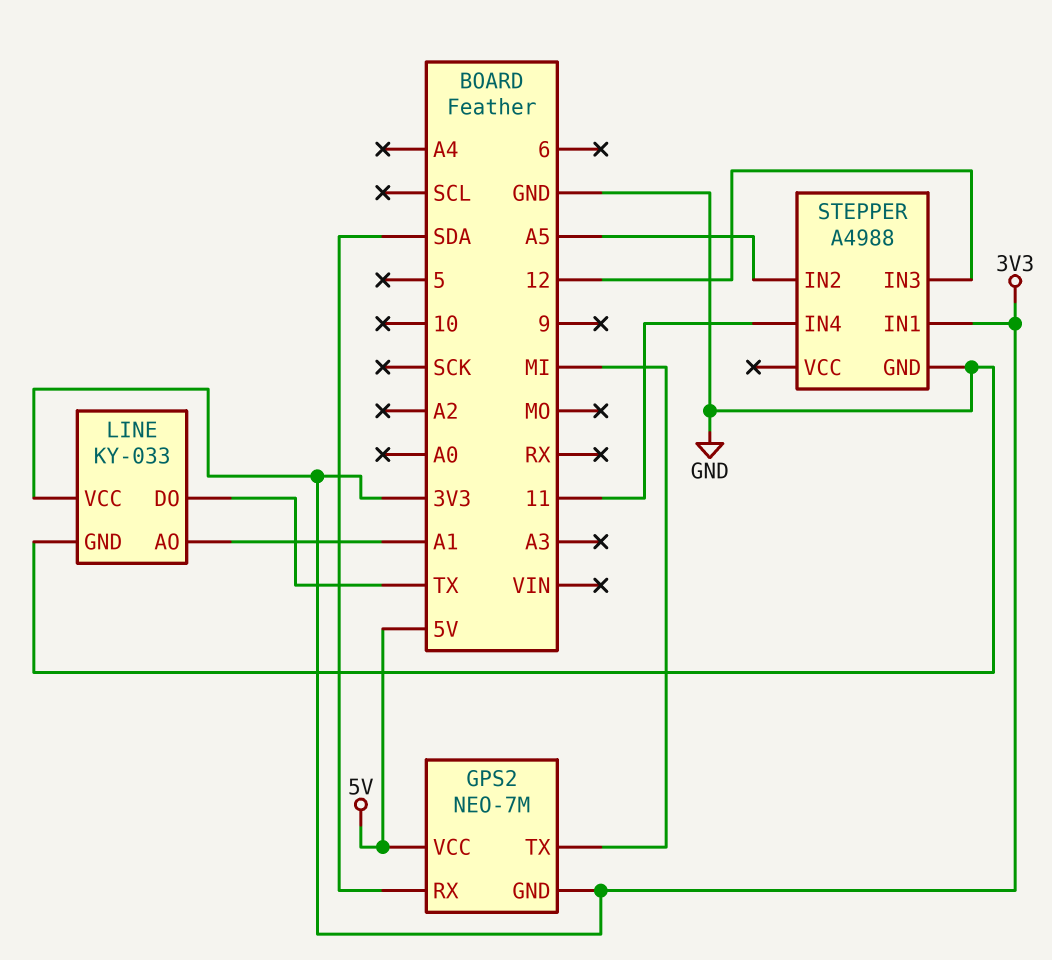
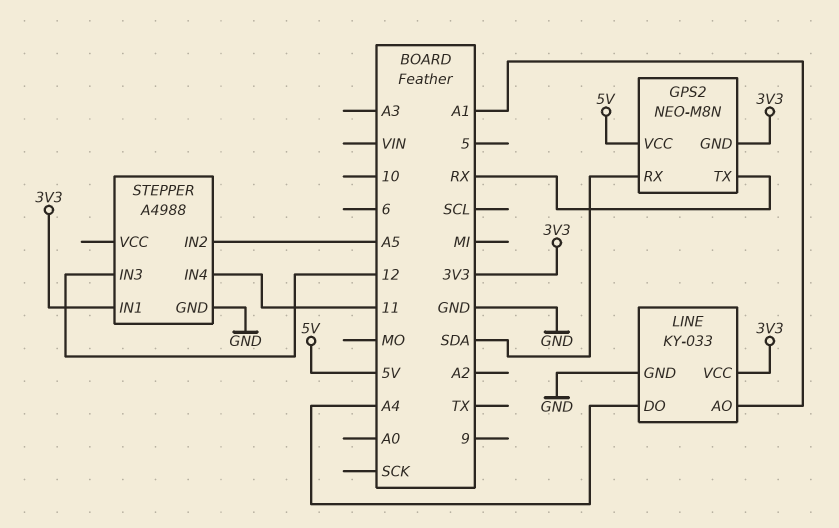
GPS2: NEO-7M -> NEO-M8N
GPS2 pin TX: MI -> RX
LINE pin DO: TX -> A4

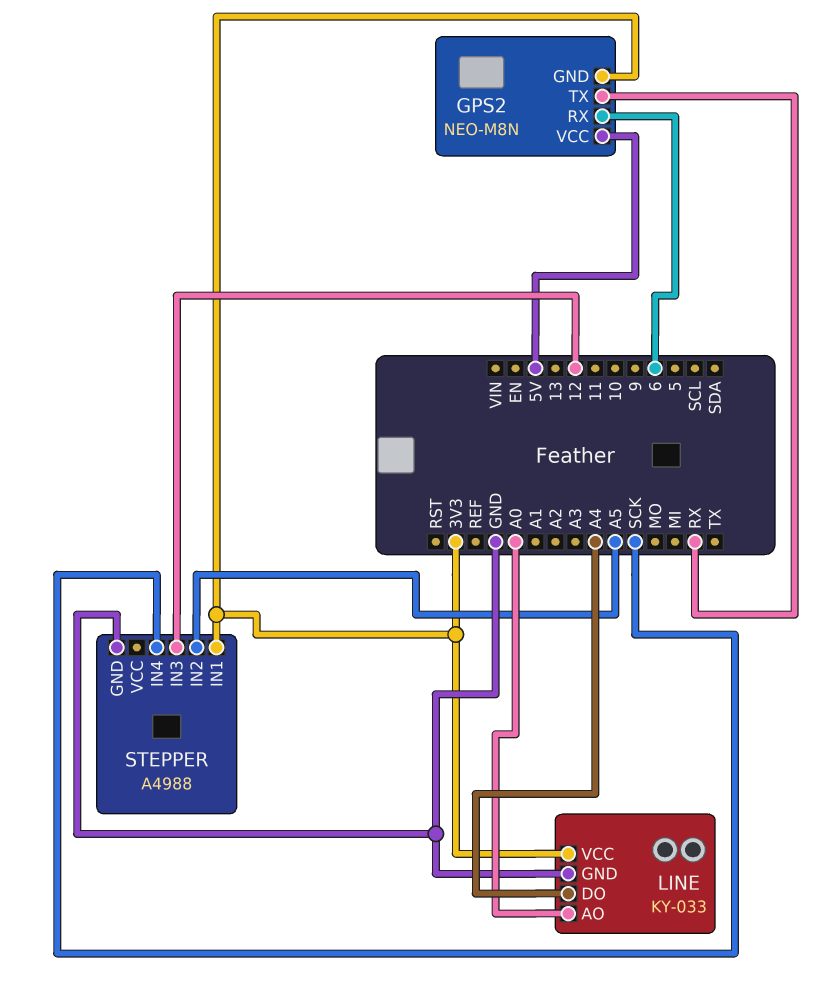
GPS2 pin RX: SDA -> 6
LINE pin AO: A1 -> A0
STEPPER pin IN4: 11 -> SCK

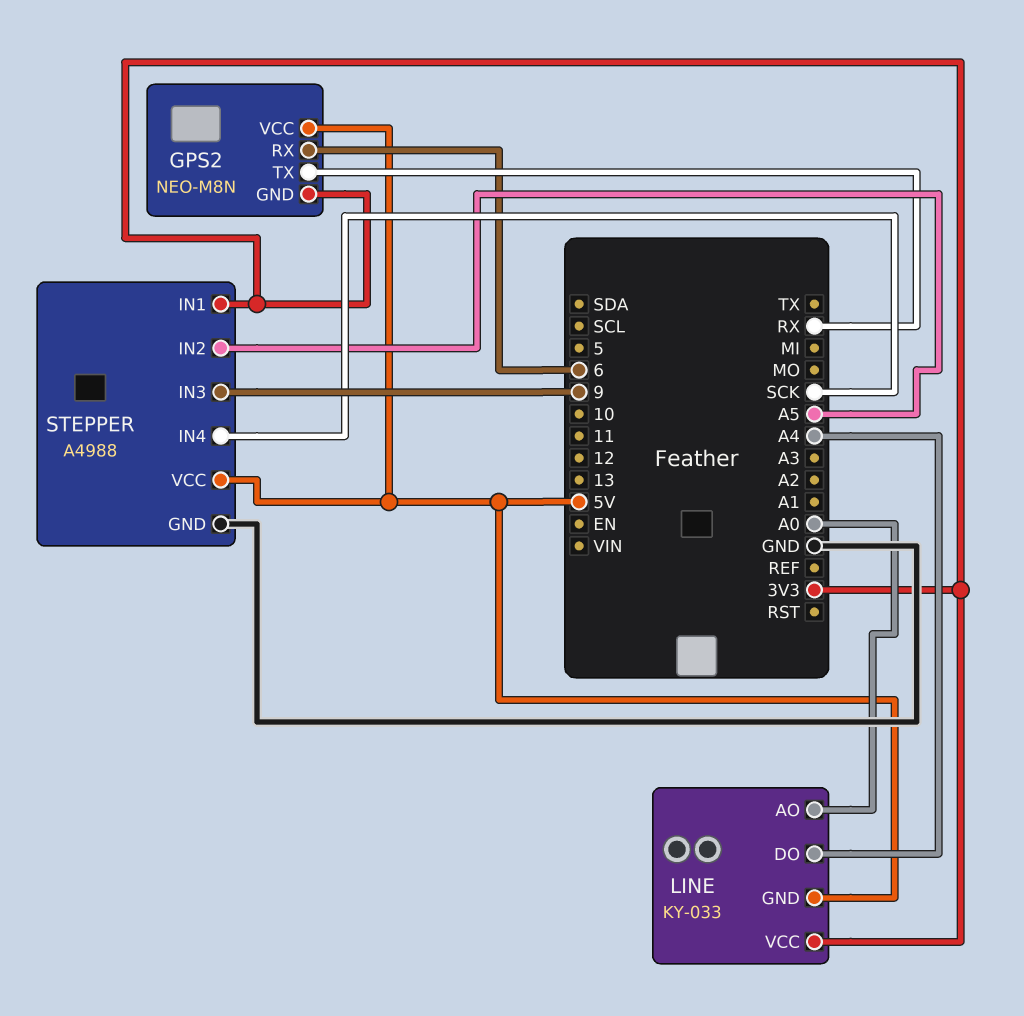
LINE pin GND: GND -> 5V
STEPPER pin IN3: 12 -> 9
STEPPER pin VCC: none -> 5V

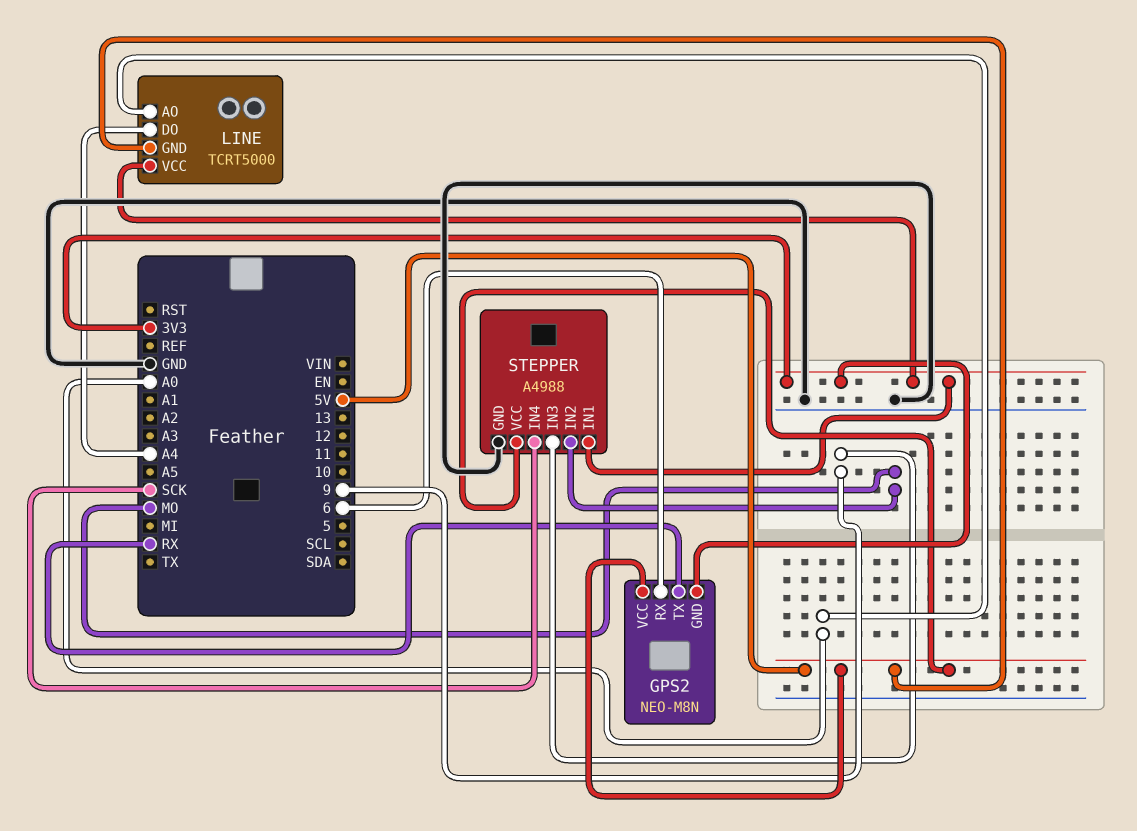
LINE: KY-033 -> TCRT5000
STEPPER pin IN2: A5 -> MO

